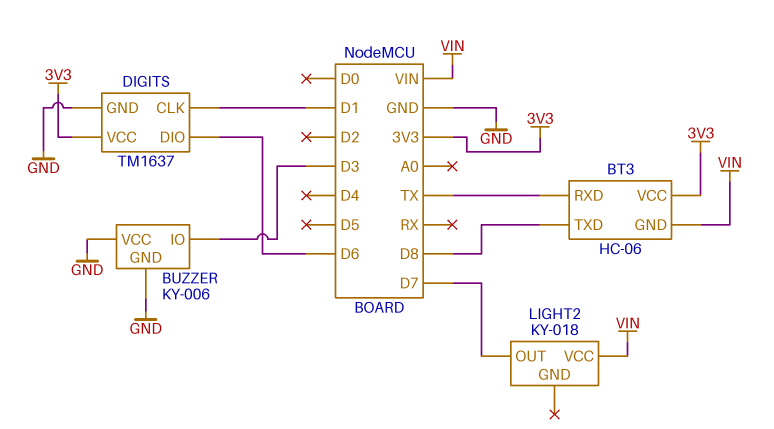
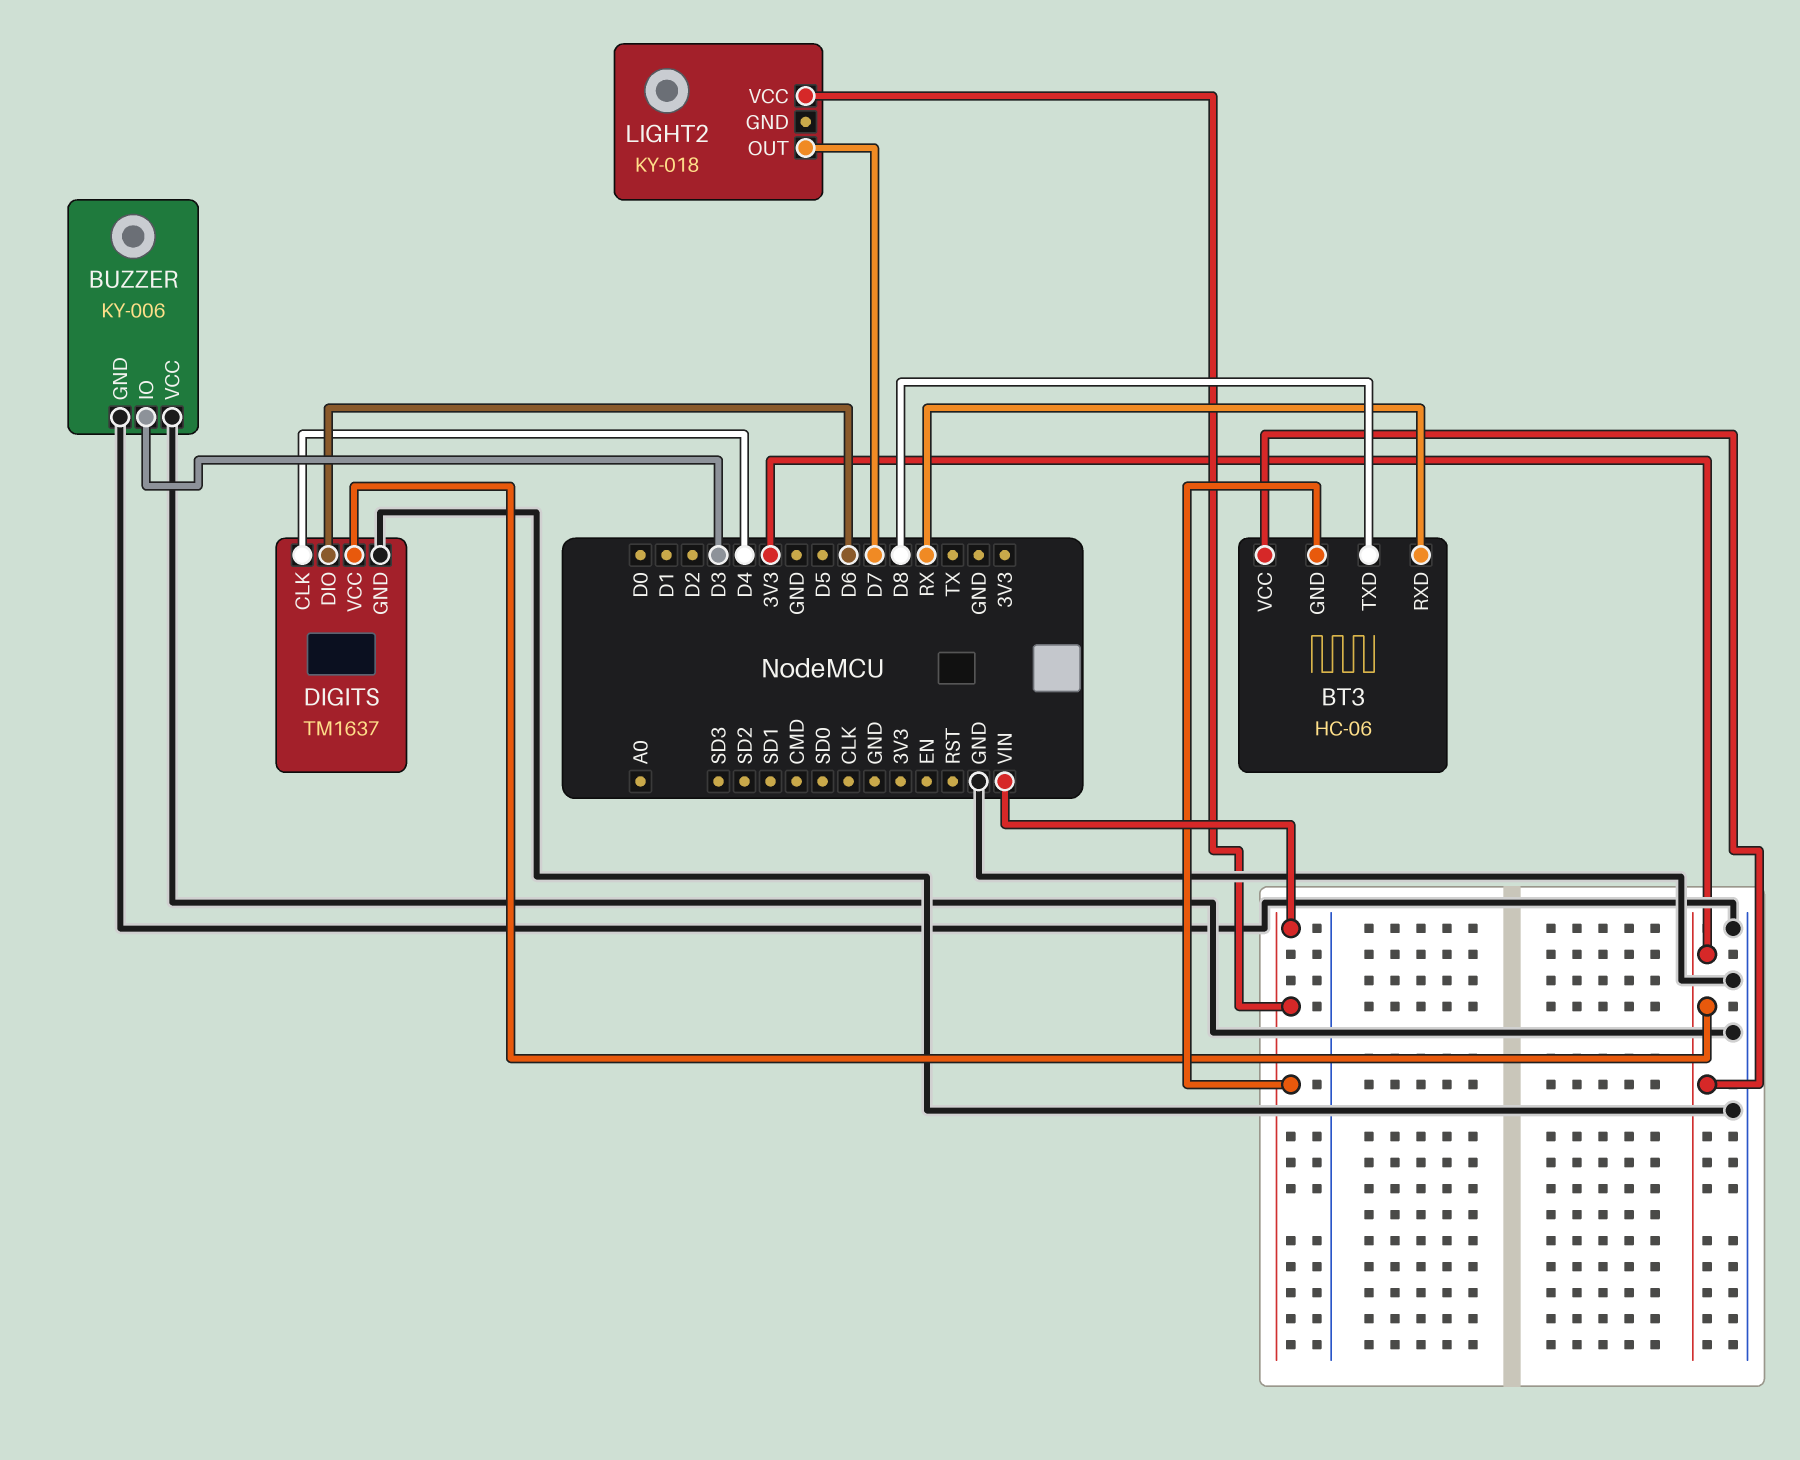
BT3 pin RXD: TX -> RX
DIGITS pin CLK: D1 -> D4

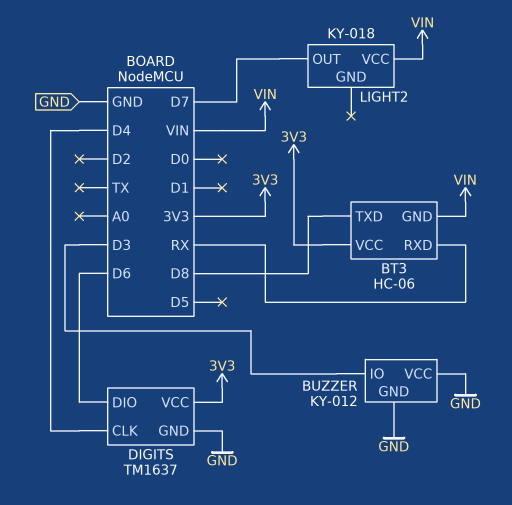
BUZZER: KY-006 -> KY-012

